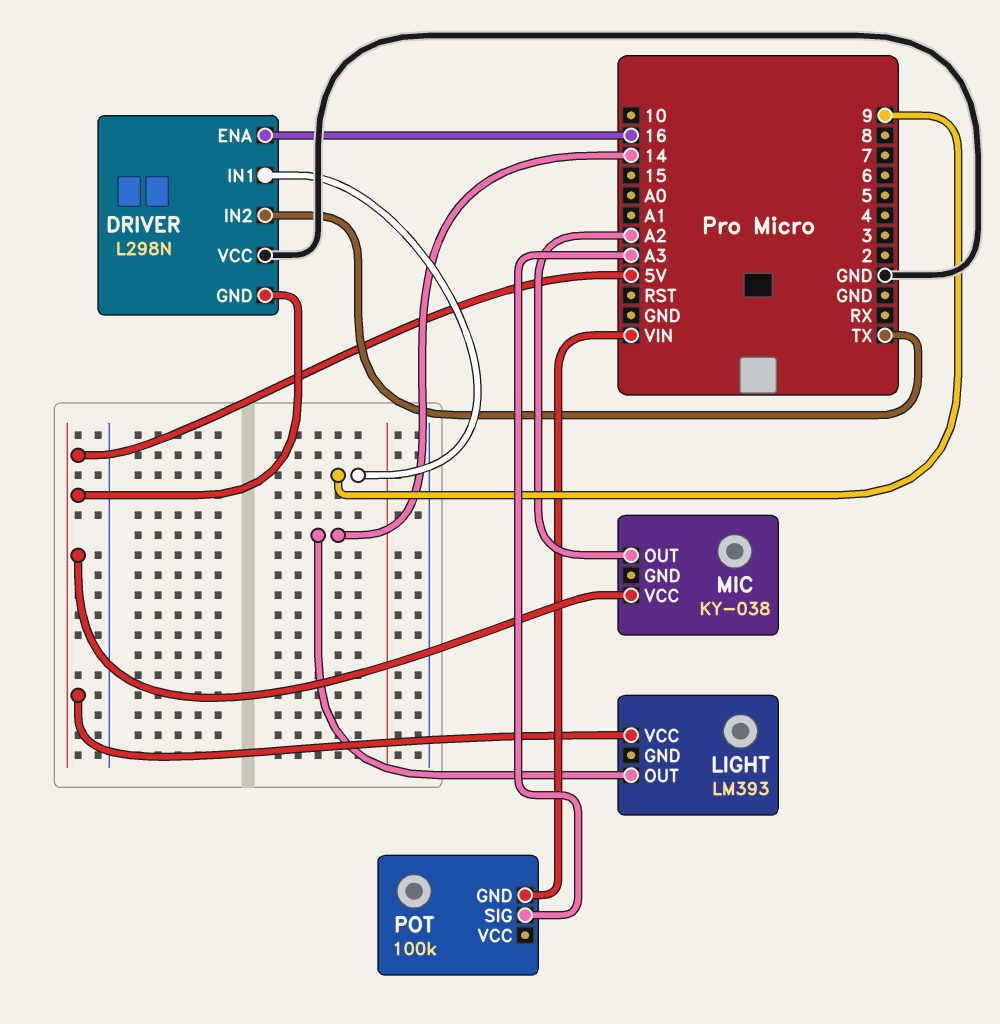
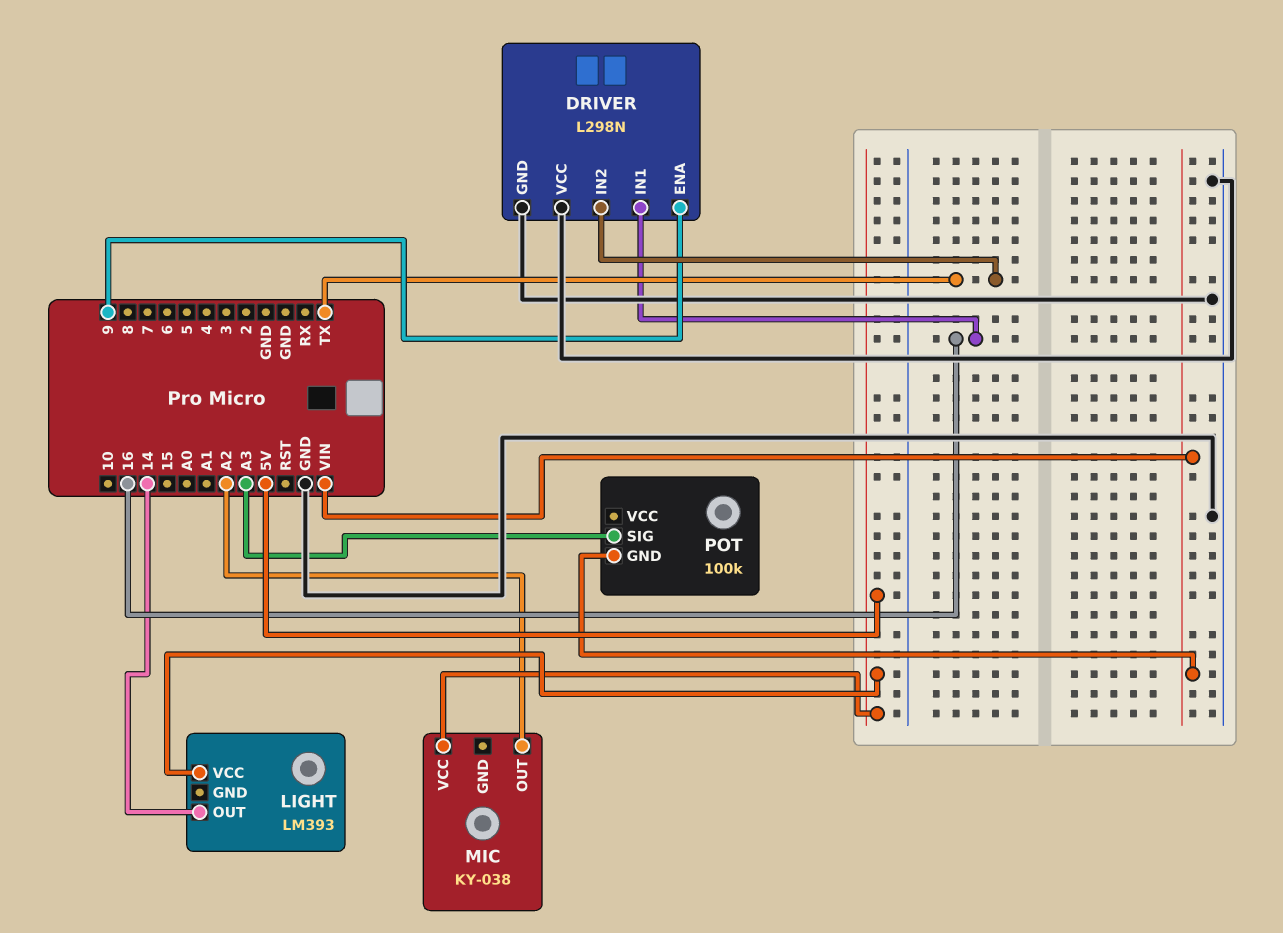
DRIVER pin ENA: 16 -> 9
DRIVER pin GND: 5V -> GND
DRIVER pin IN1: 9 -> 16

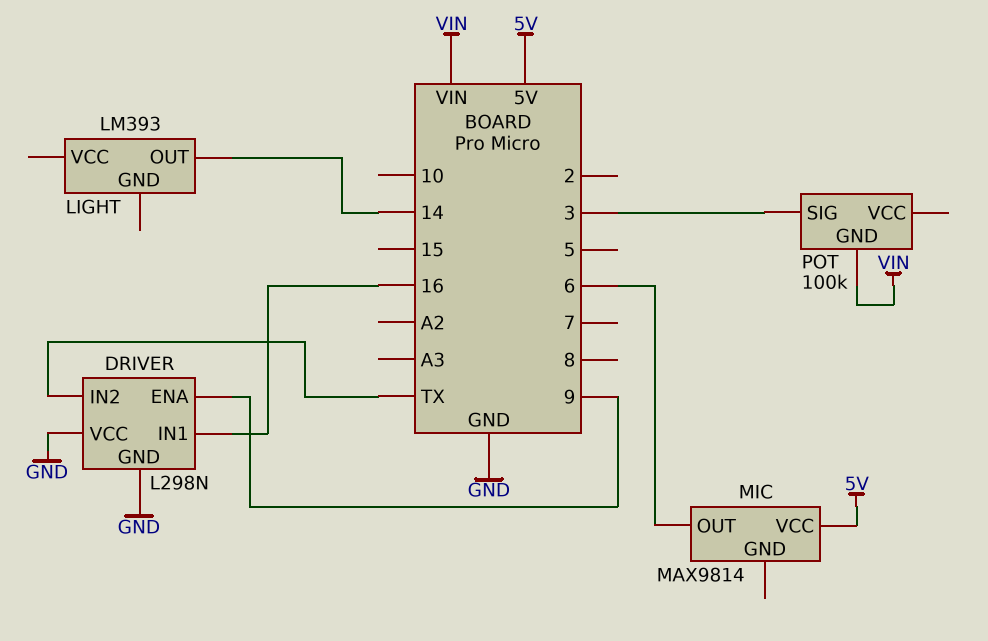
LIGHT pin VCC: 5V -> none
MIC: KY-038 -> MAX9814
MIC pin OUT: A2 -> 6
POT pin SIG: A3 -> 3

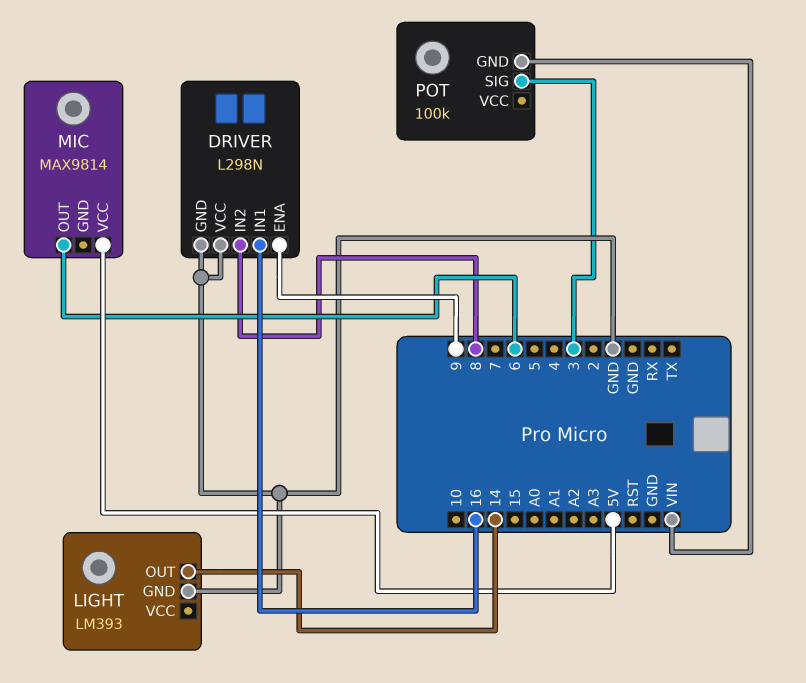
DRIVER pin IN2: TX -> 8
LIGHT pin GND: none -> GND

